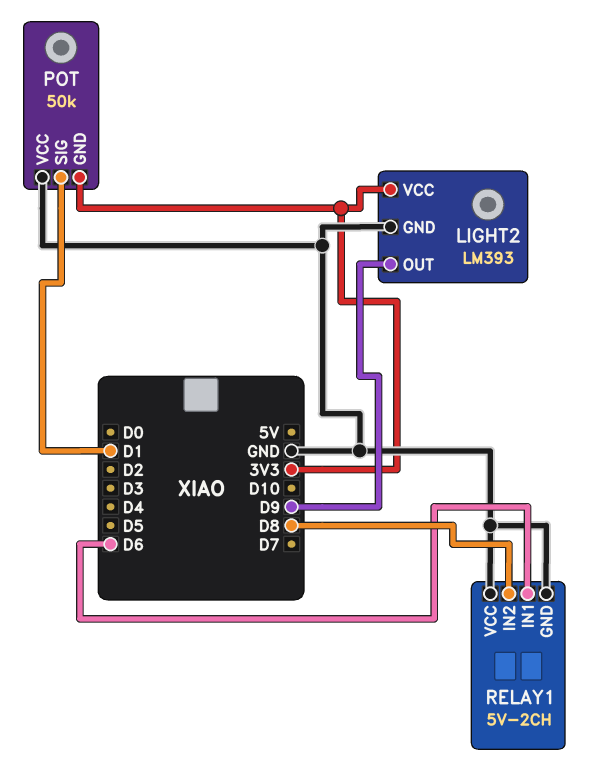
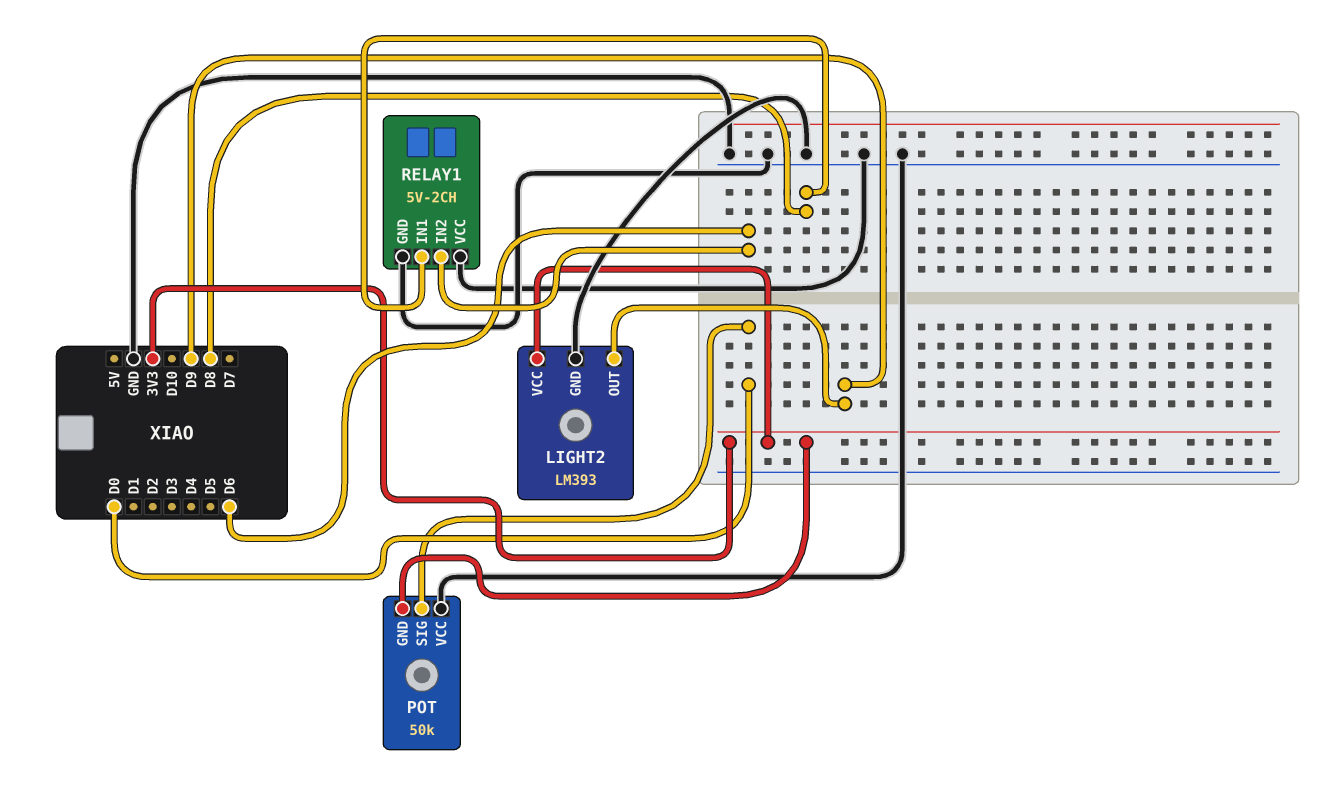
POT pin SIG: D1 -> D0
RELAY1 pin IN1: D6 -> D8
RELAY1 pin IN2: D8 -> D6

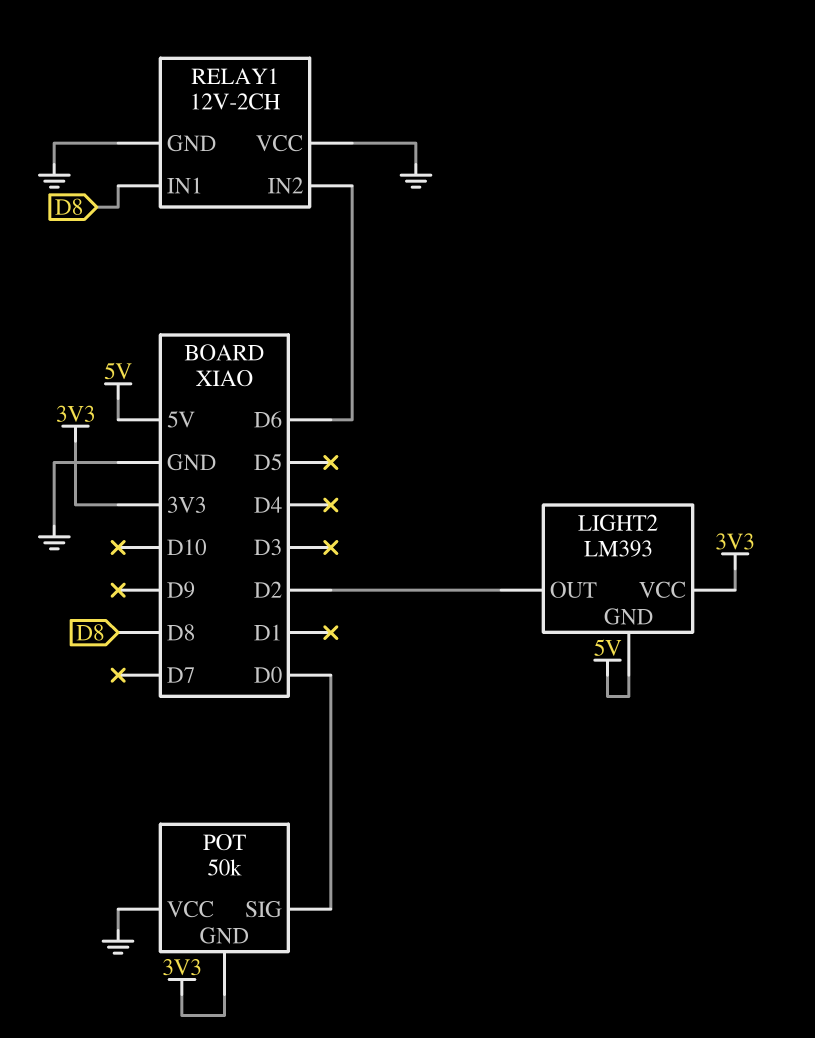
LIGHT2 pin GND: GND -> 5V
LIGHT2 pin OUT: D9 -> D2
RELAY1: 5V-2CH -> 12V-2CH

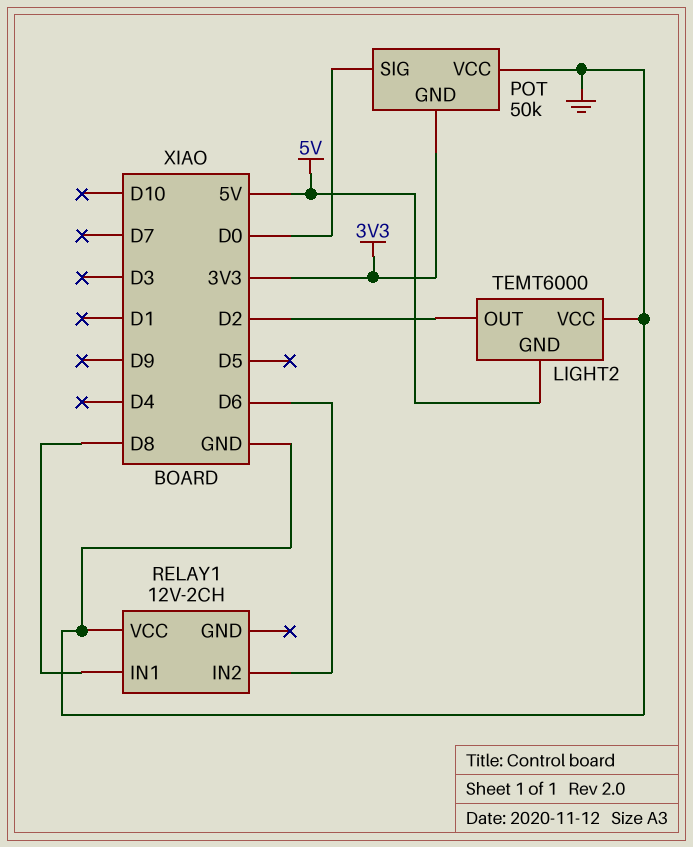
LIGHT2: LM393 -> TEMT6000
LIGHT2 pin VCC: 3V3 -> GND
RELAY1 pin GND: GND -> none

